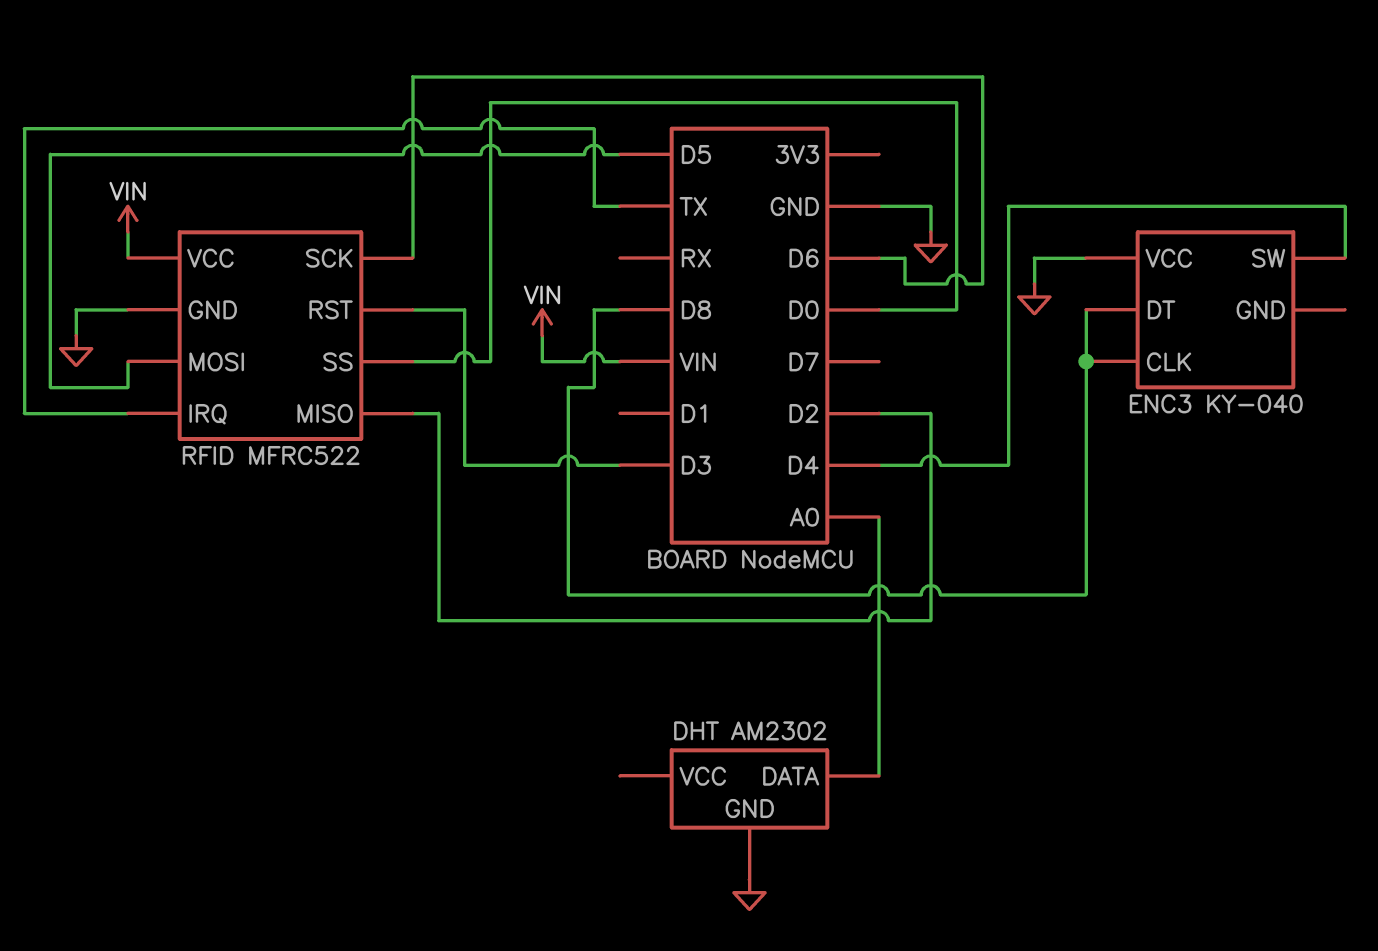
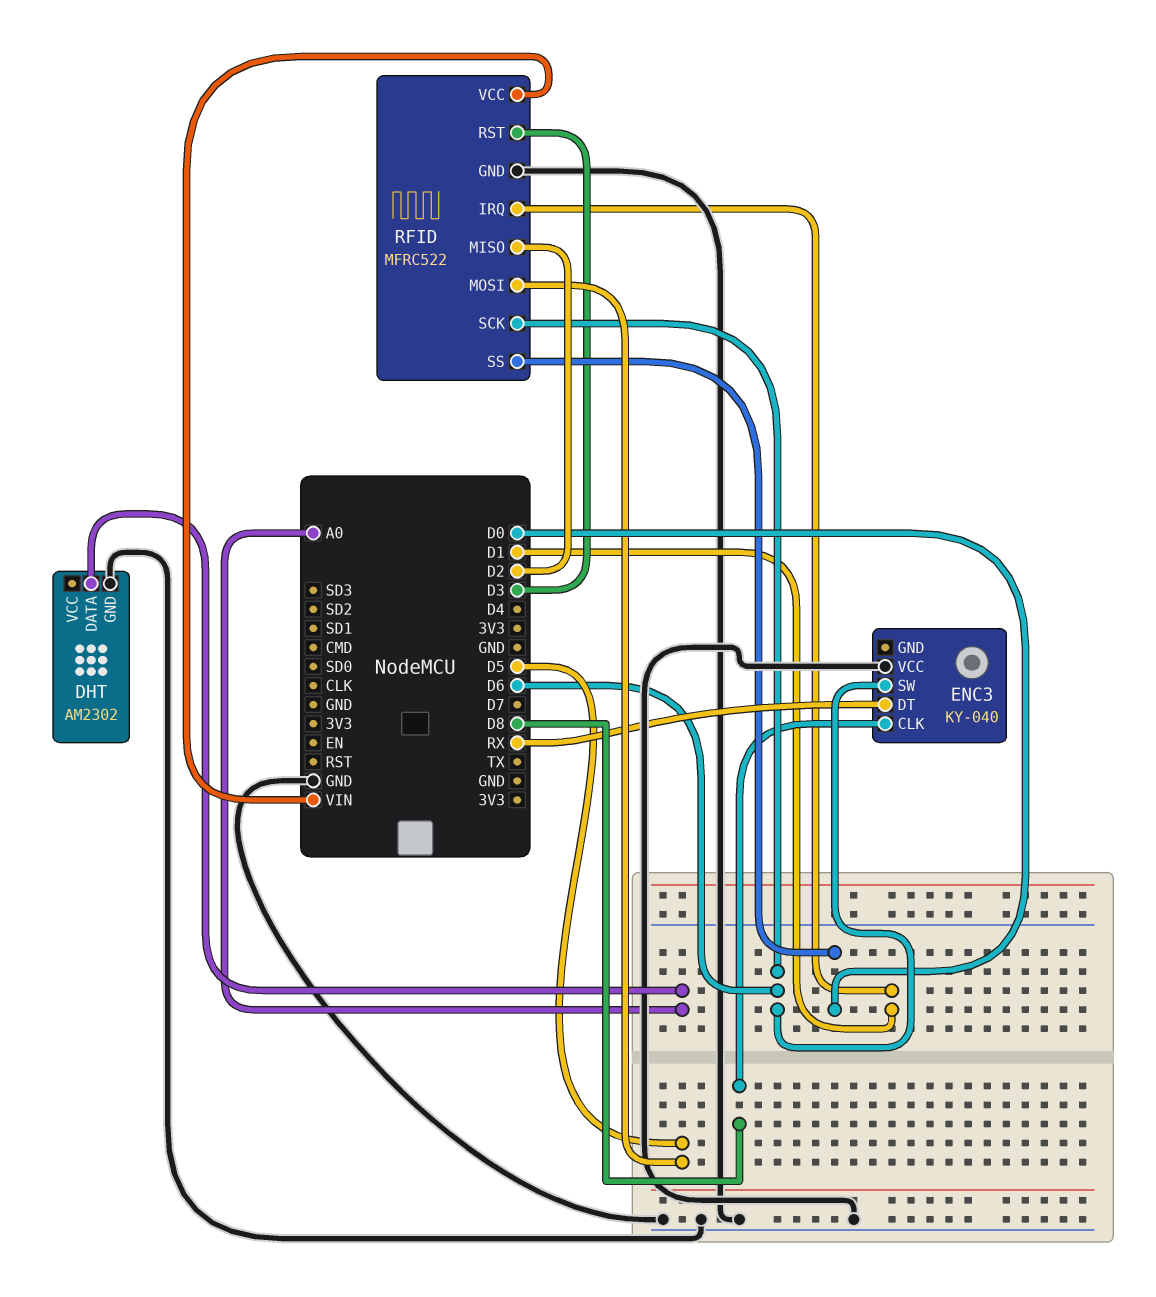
ENC3 pin DT: D8 -> RX
ENC3 pin SW: D4 -> D6
RFID pin IRQ: TX -> D1

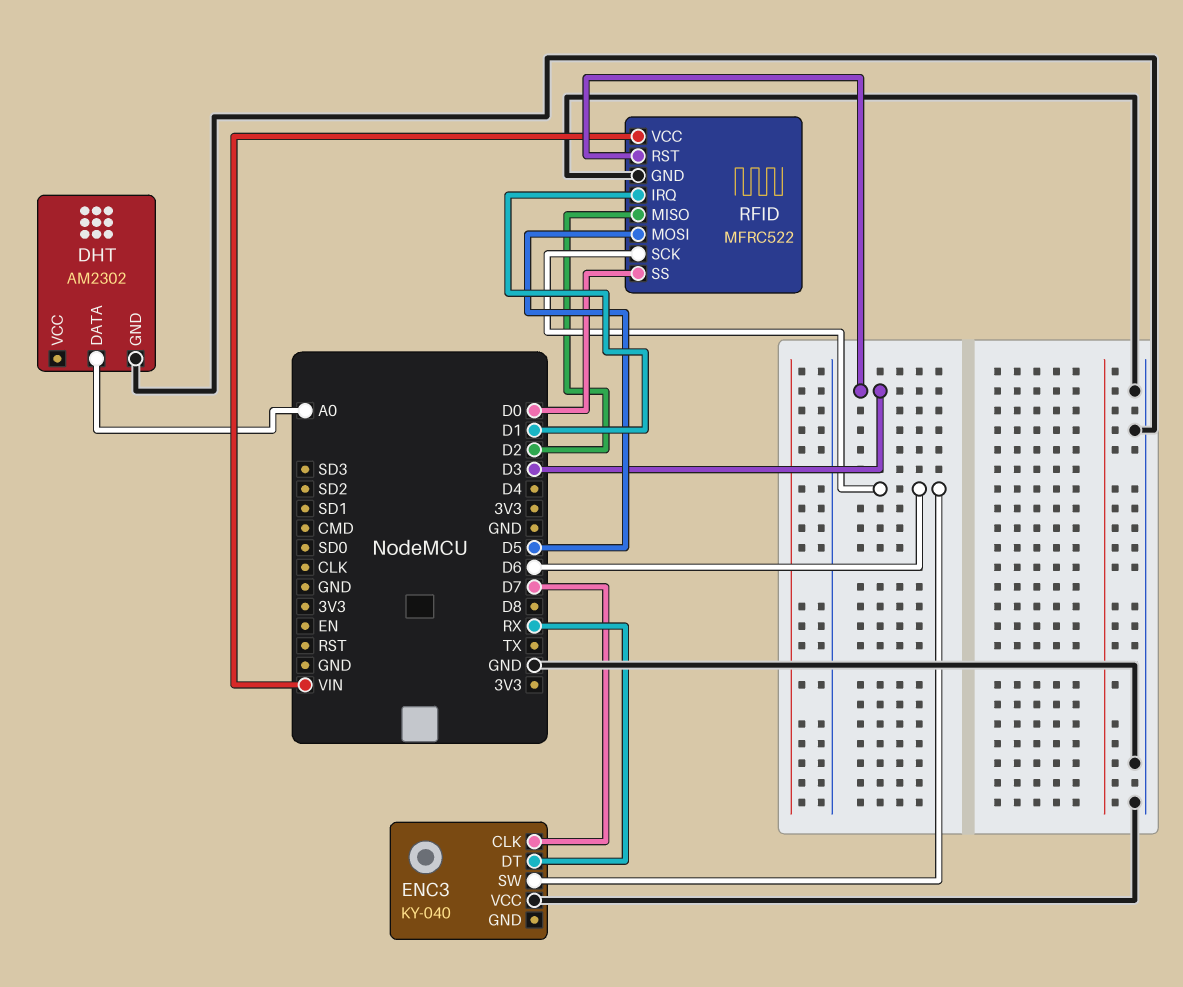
ENC3 pin CLK: D8 -> D7

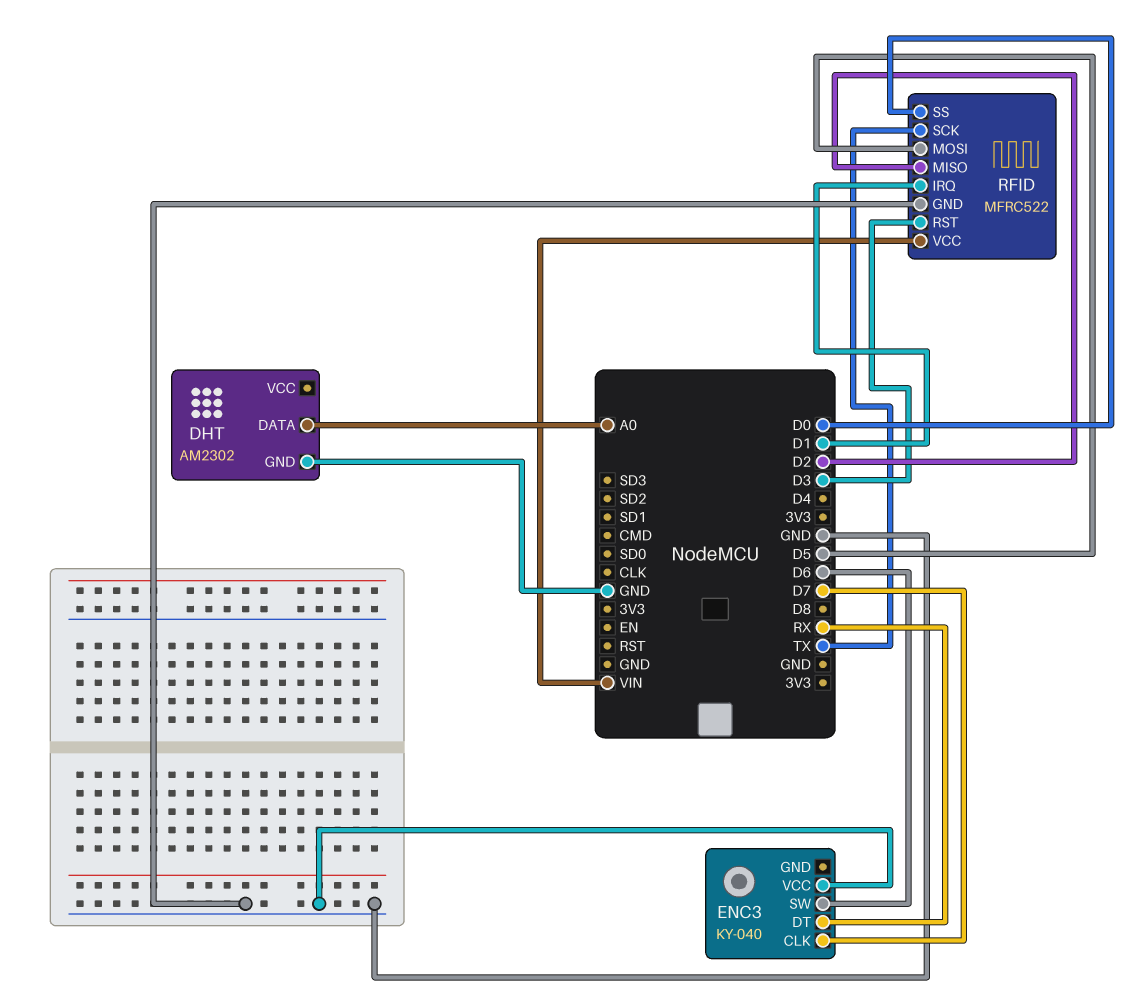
RFID pin SCK: D6 -> TX

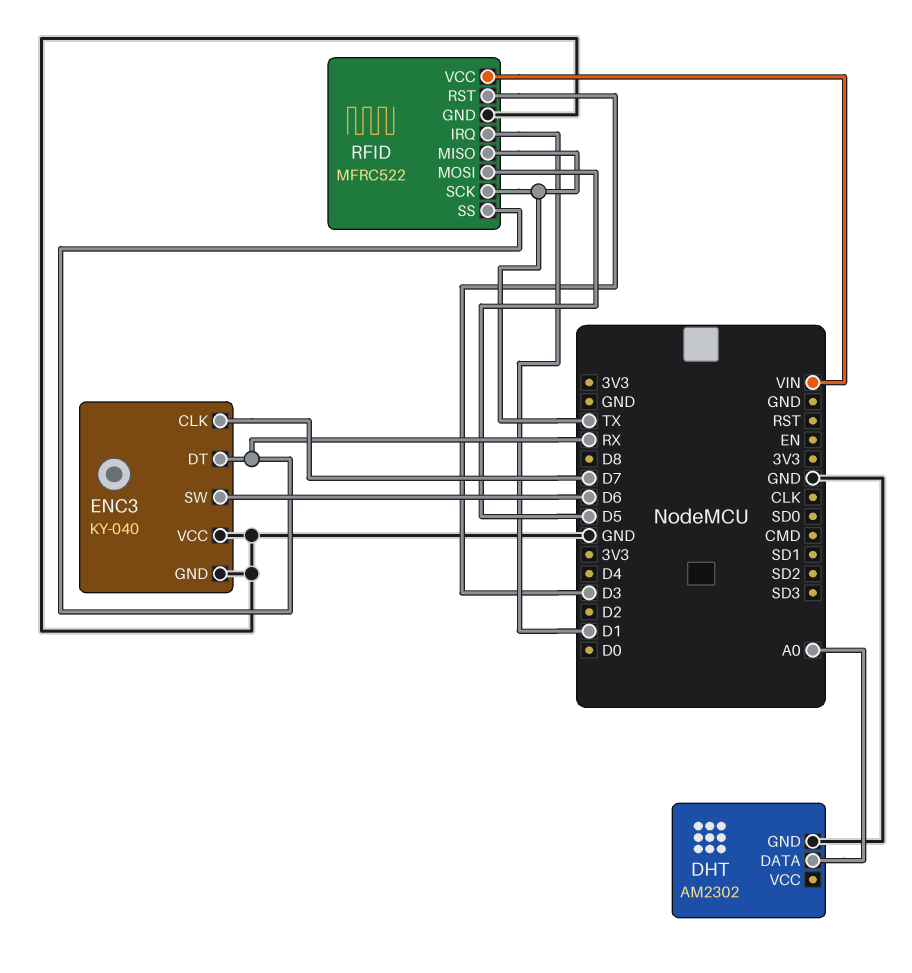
ENC3 pin GND: none -> GND
RFID pin MISO: D2 -> TX
RFID pin SS: D0 -> RX

